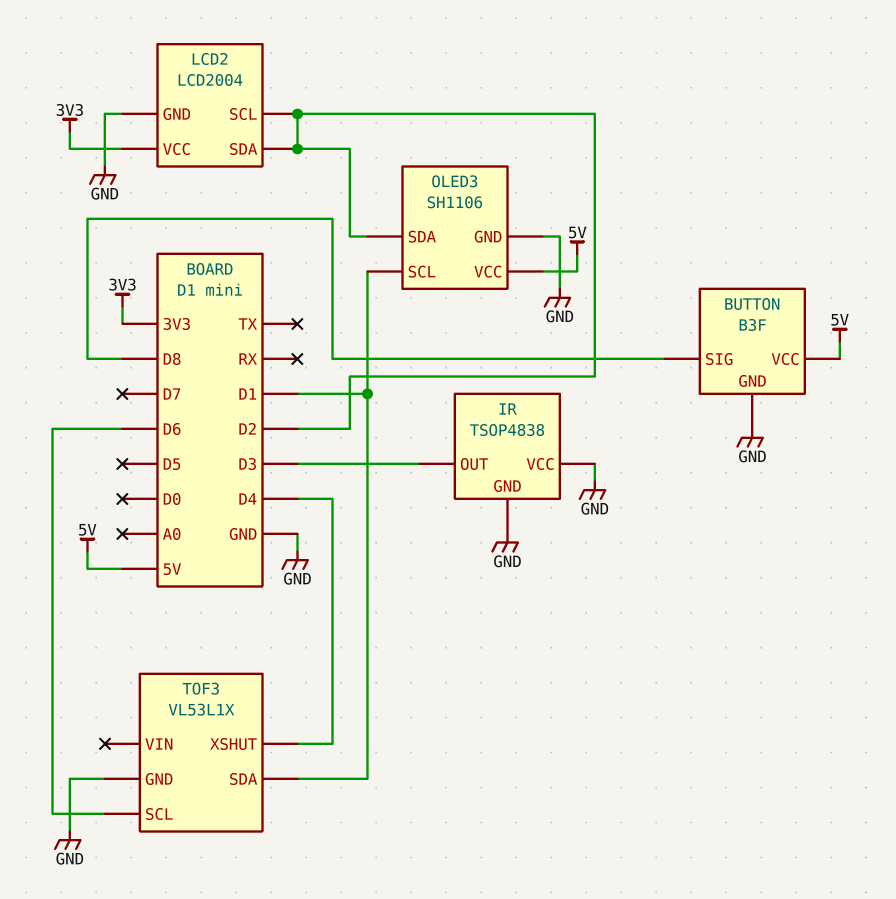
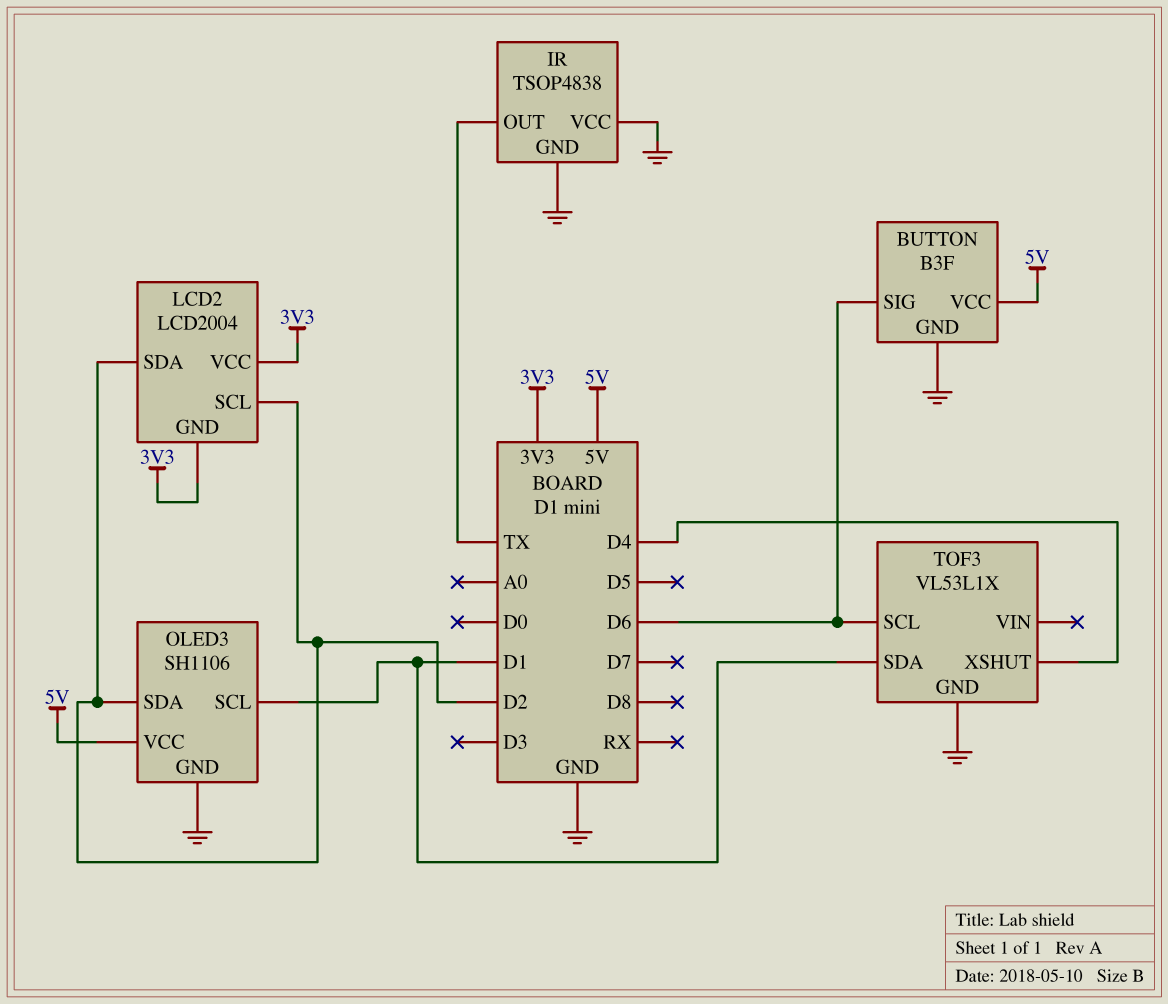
BUTTON pin SIG: D8 -> D6
IR pin OUT: D3 -> TX
LCD2 pin GND: GND -> 3V3

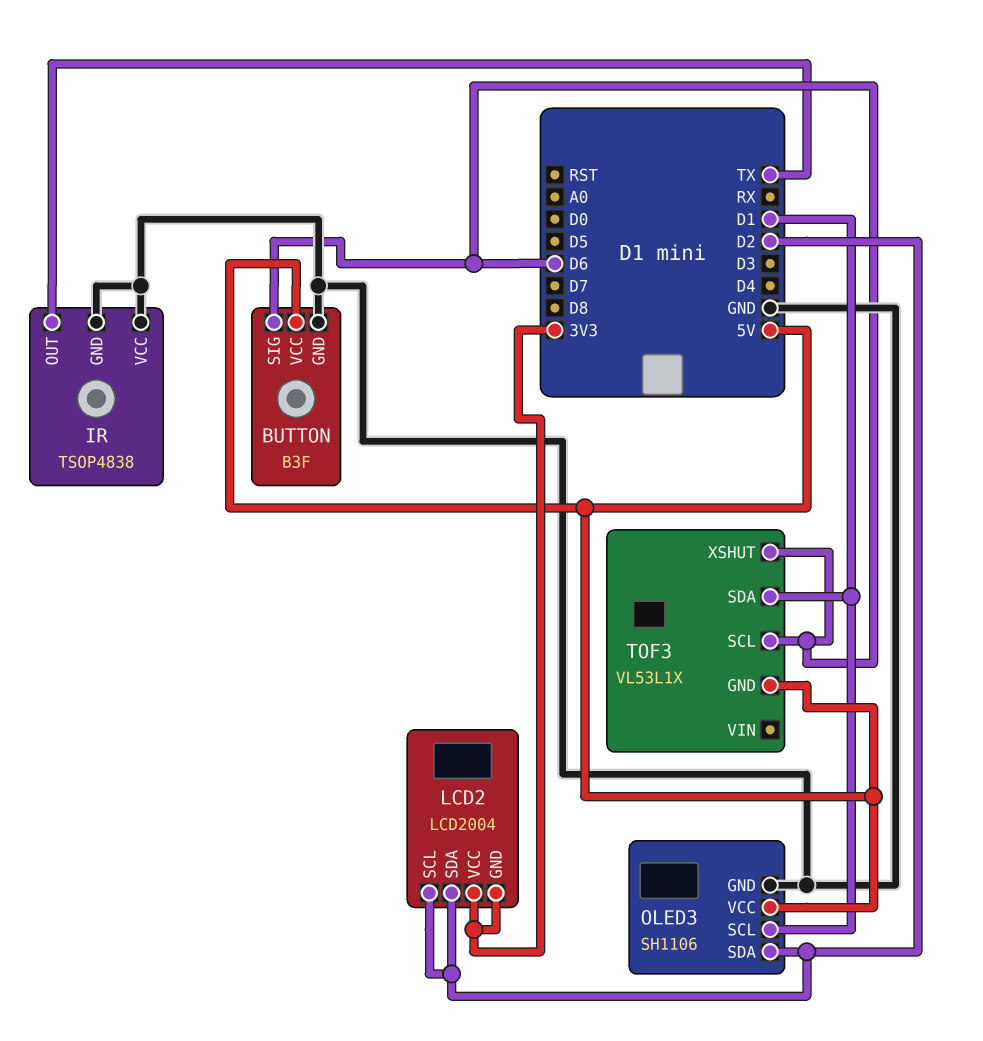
TOF3 pin GND: GND -> 5V
TOF3 pin XSHUT: D4 -> D6

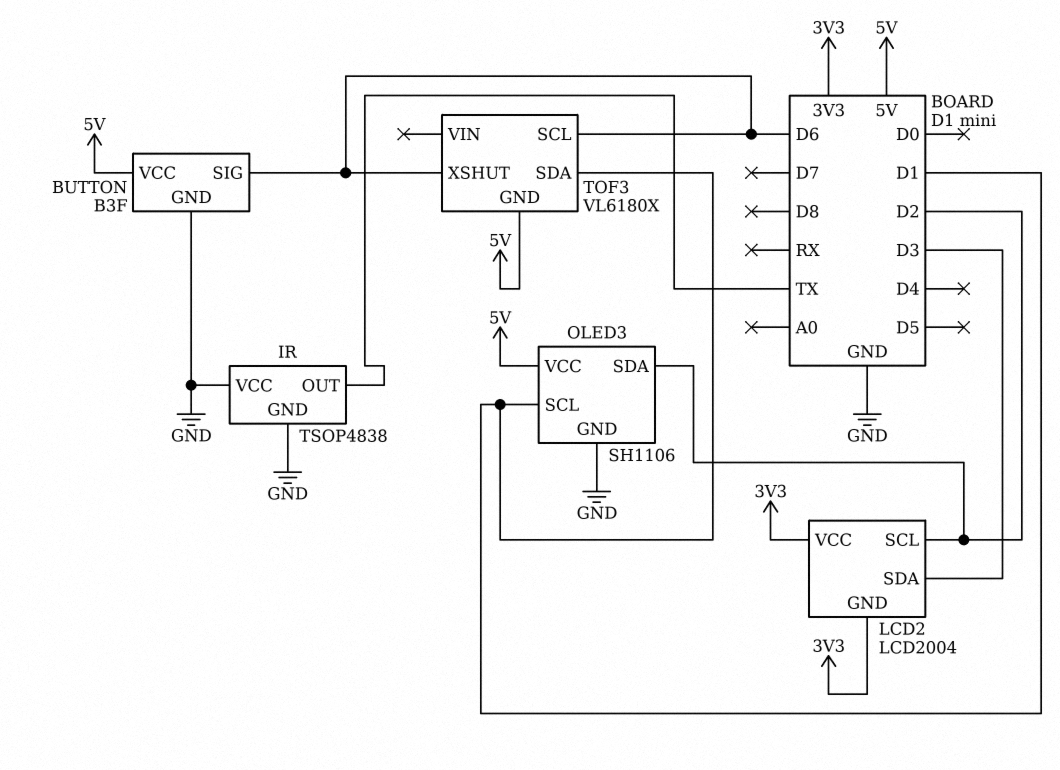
LCD2 pin SDA: D2 -> D3
TOF3: VL53L1X -> VL6180X

